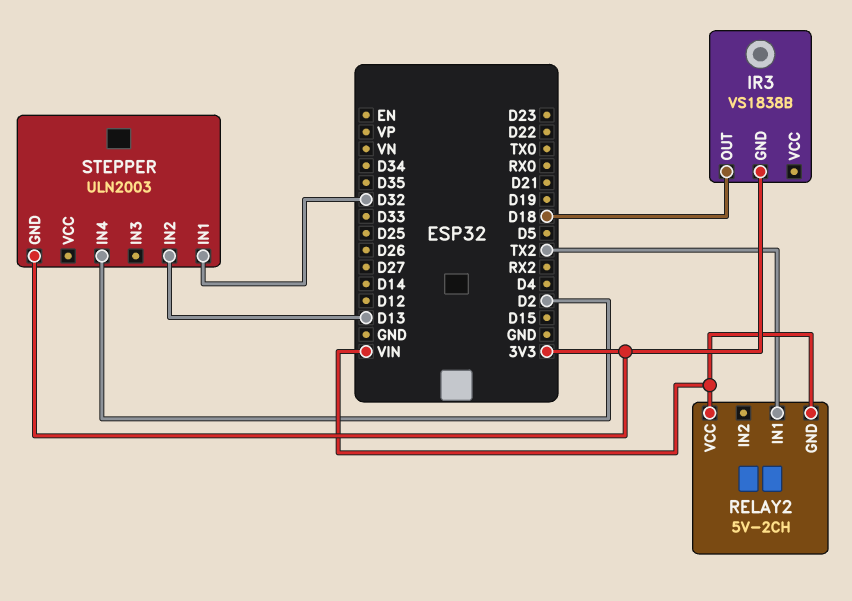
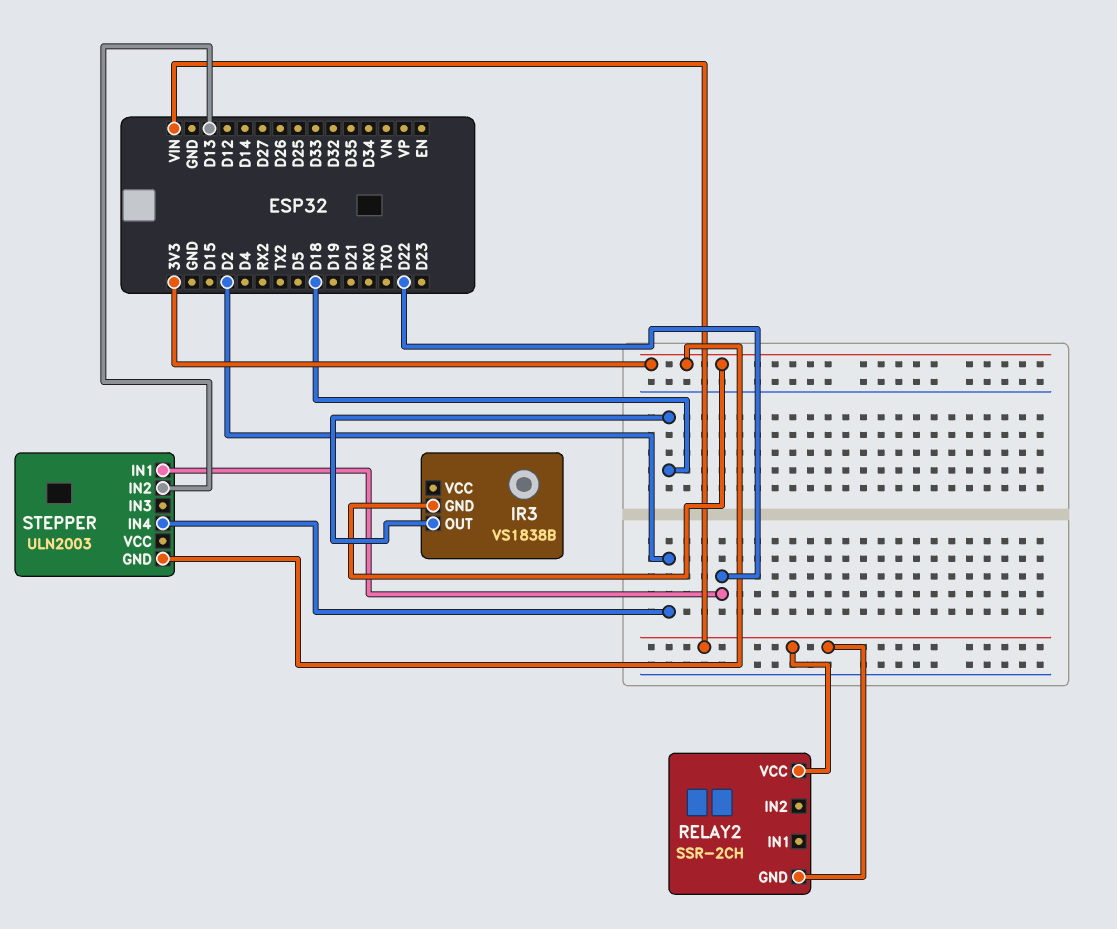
RELAY2: 5V-2CH -> SSR-2CH
RELAY2 pin IN1: TX2 -> none
STEPPER pin IN1: D32 -> D22

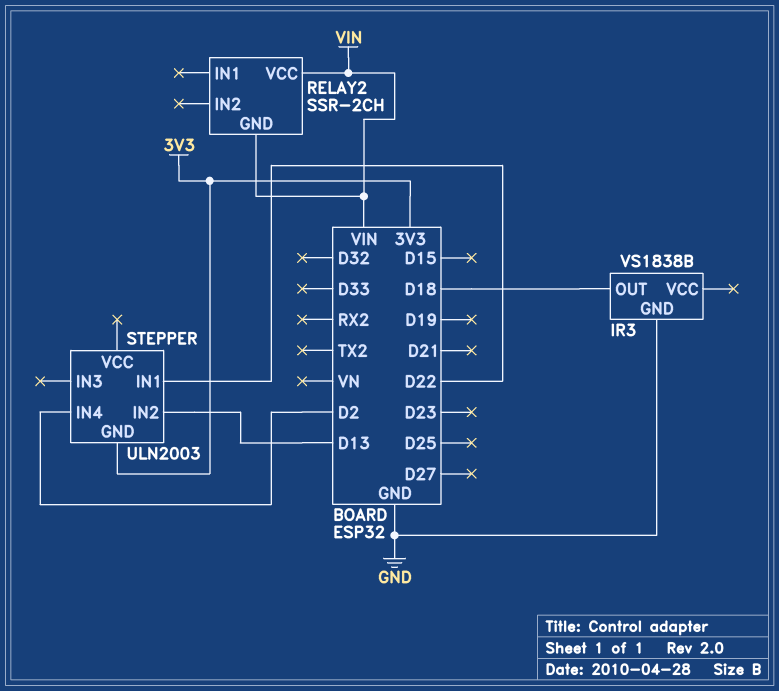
IR3 pin GND: 3V3 -> GND

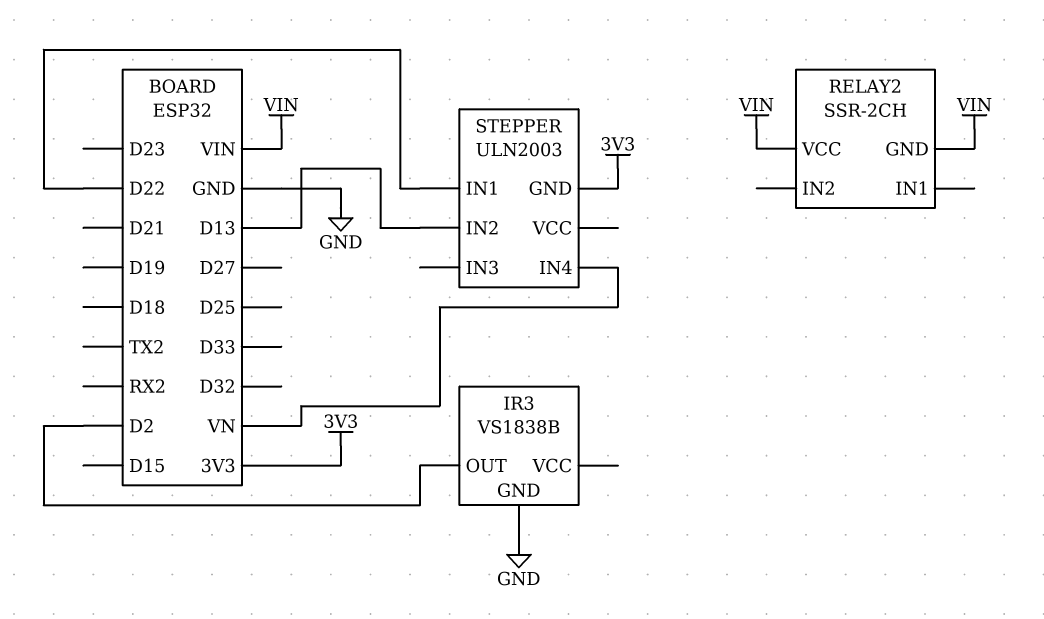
IR3 pin OUT: D18 -> D2
STEPPER pin IN4: D2 -> VN

